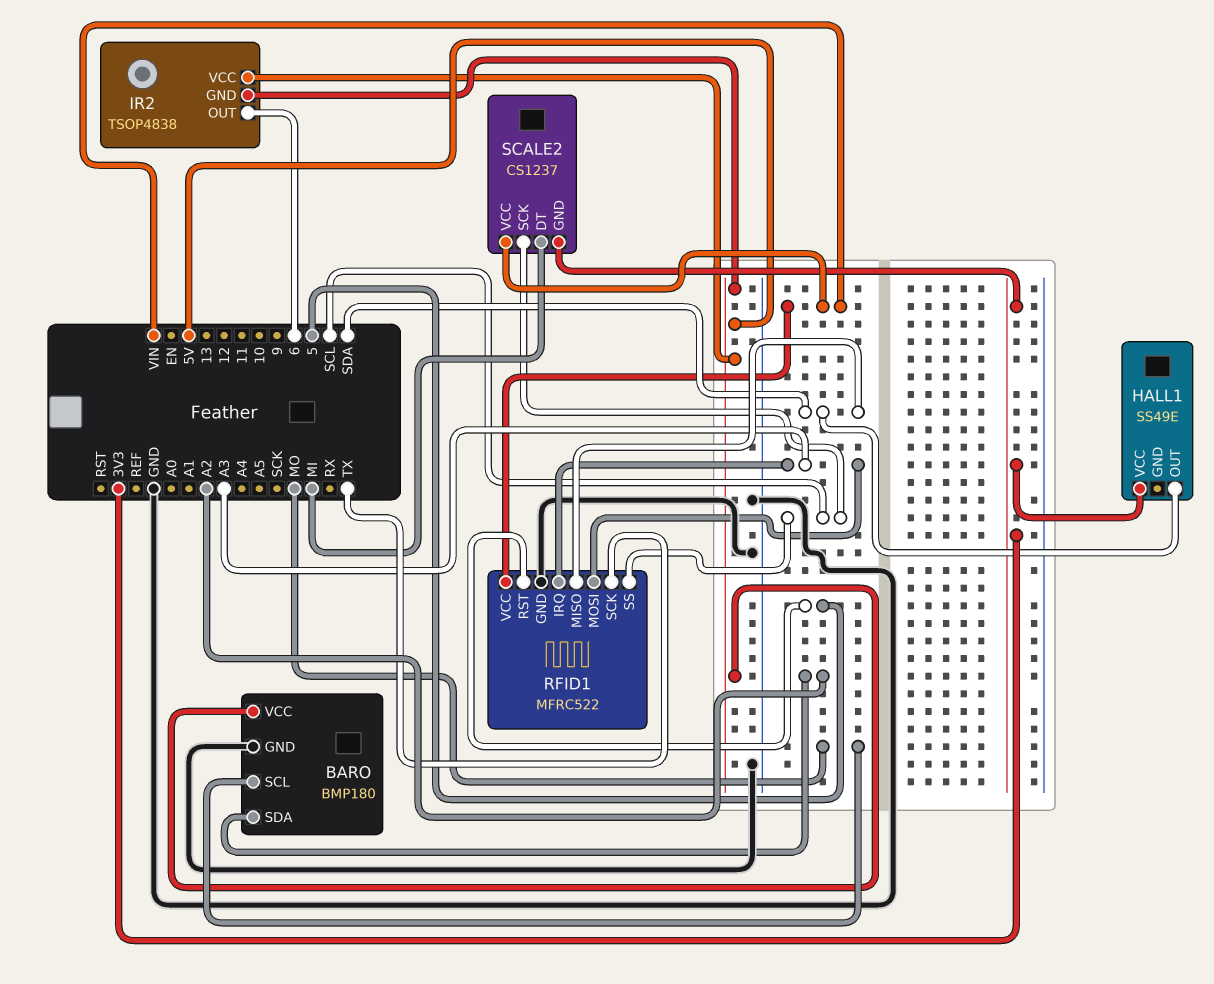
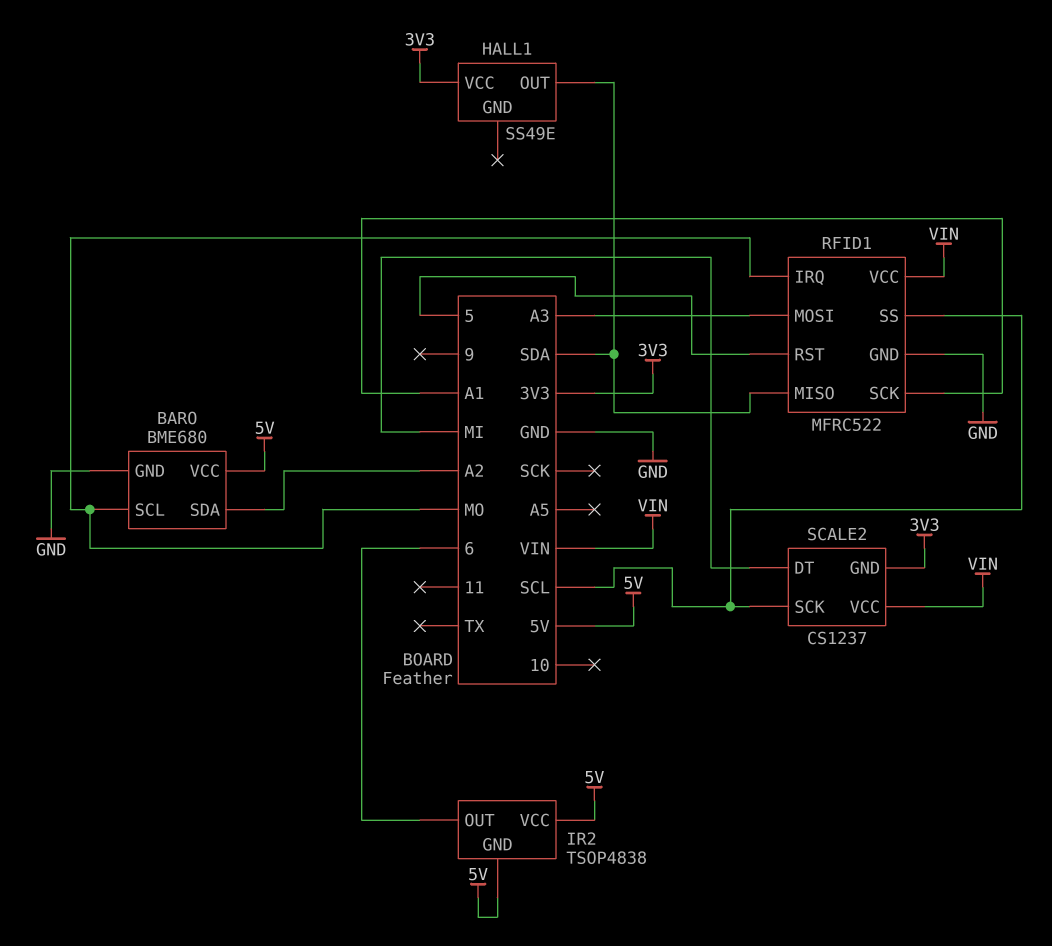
BARO: BMP180 -> BME680
RFID1 pin IRQ: A3 -> MO
RFID1 pin SCK: TX -> A1

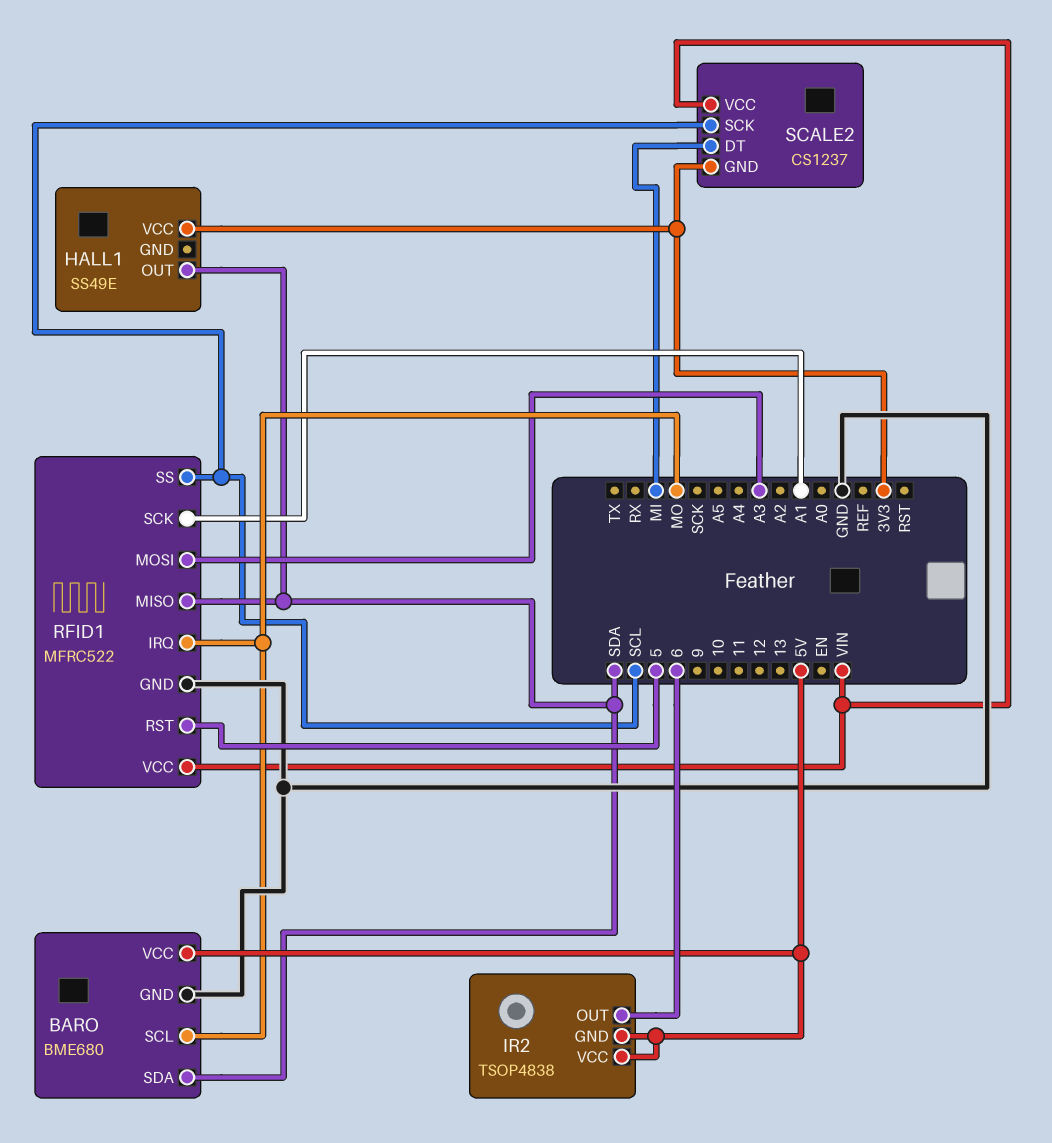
BARO pin SDA: A2 -> SDA

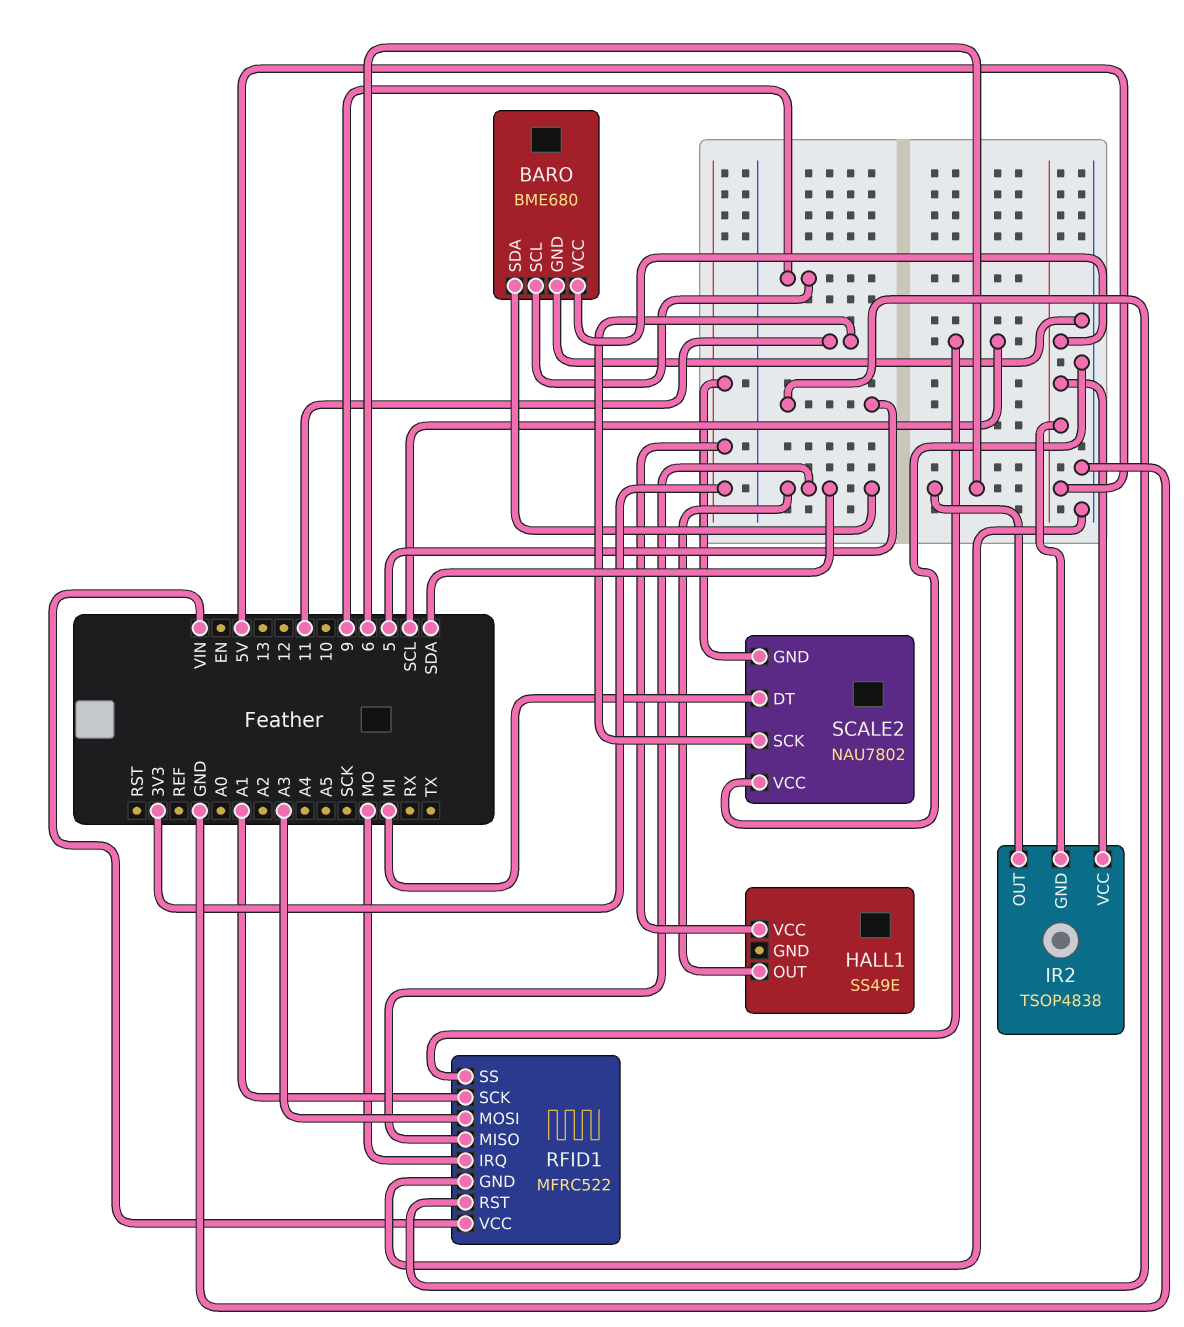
BARO pin SCL: MO -> 9
SCALE2: CS1237 -> NAU7802
SCALE2 pin SCK: SCL -> 11
SCALE2 pin VCC: VIN -> GND

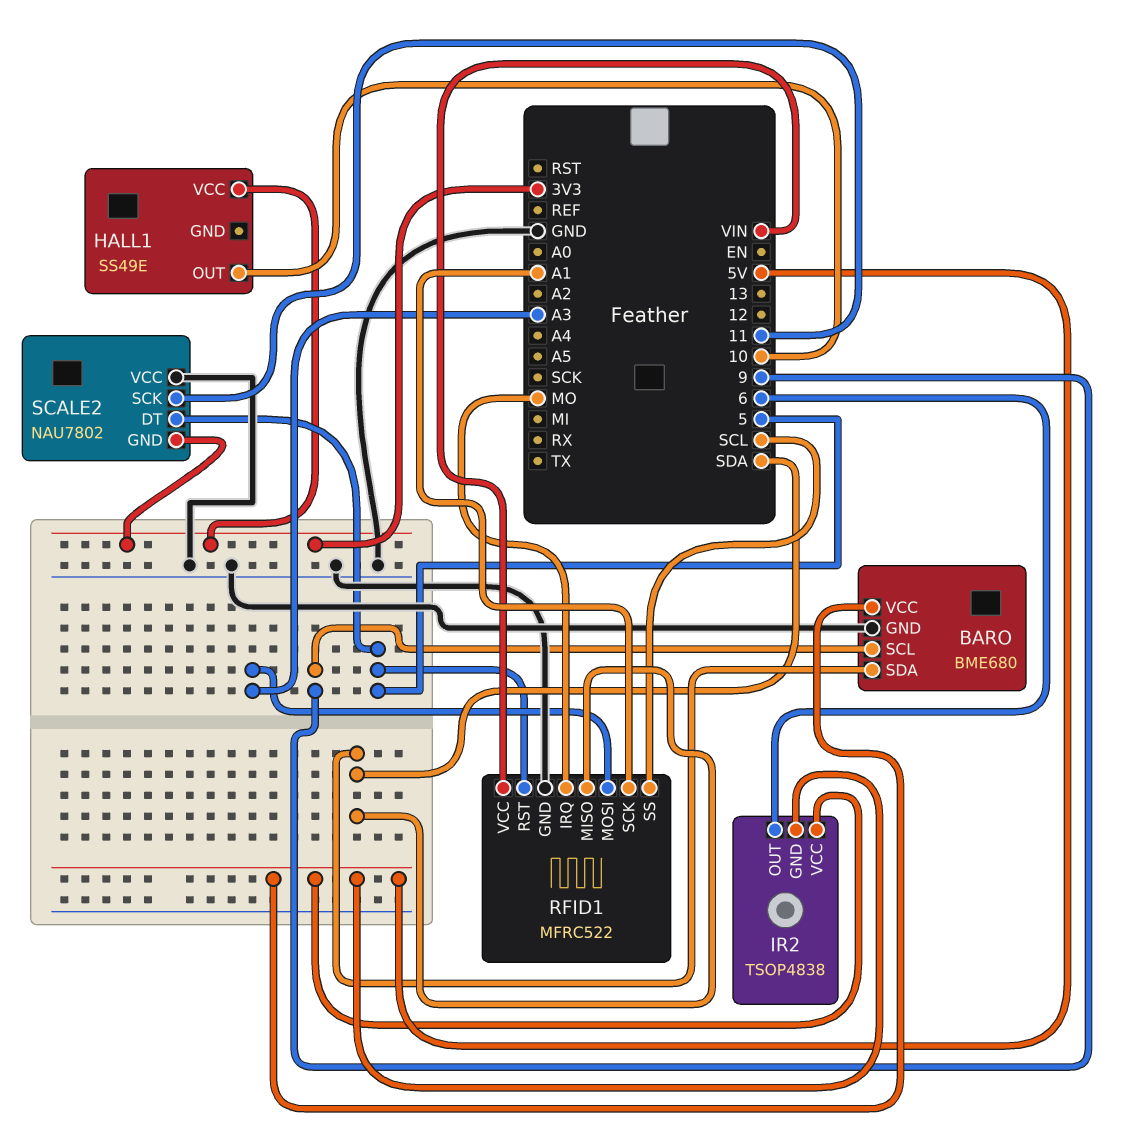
HALL1 pin OUT: SDA -> 10
SCALE2 pin DT: MI -> 5

